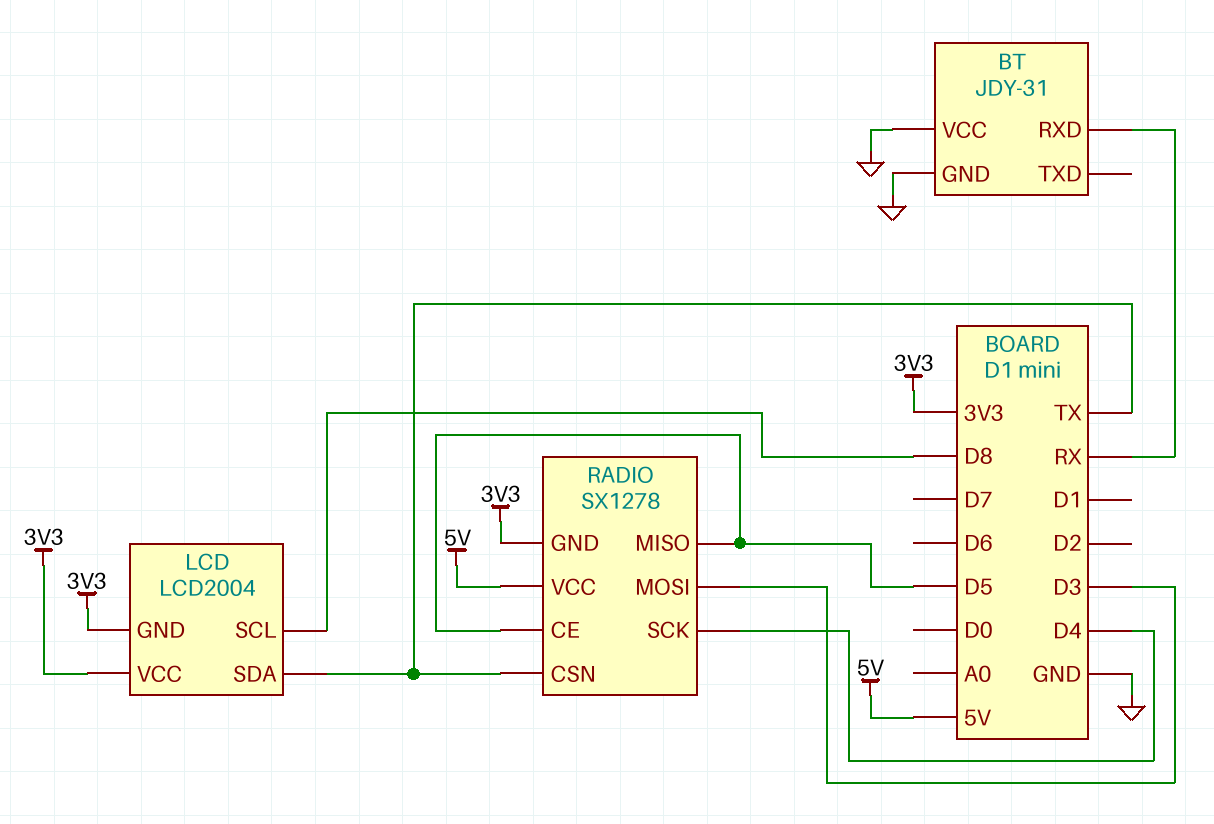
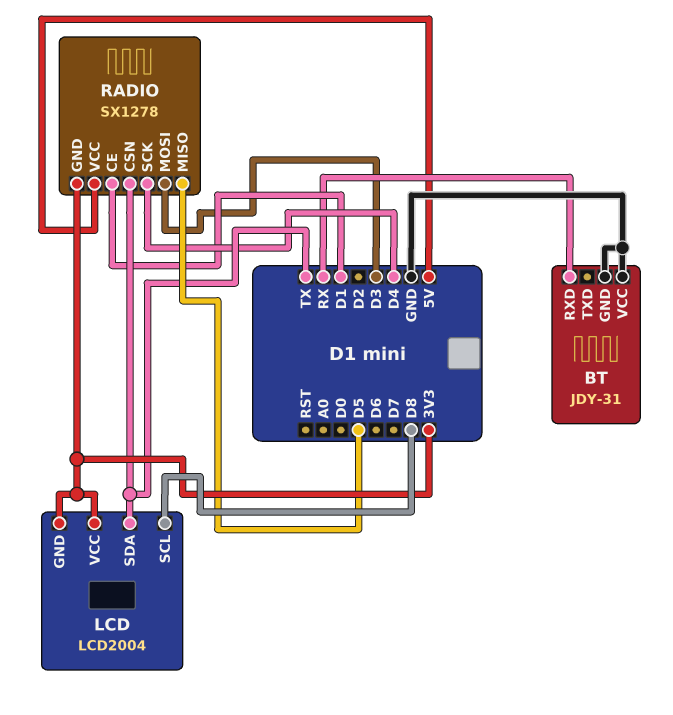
RADIO pin CE: D5 -> D1

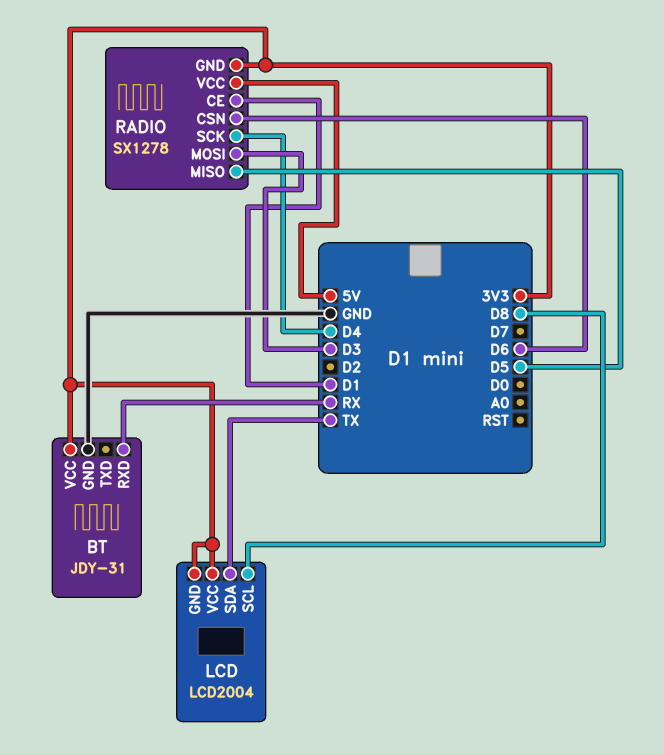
BT pin VCC: GND -> 3V3
RADIO pin CSN: TX -> D6

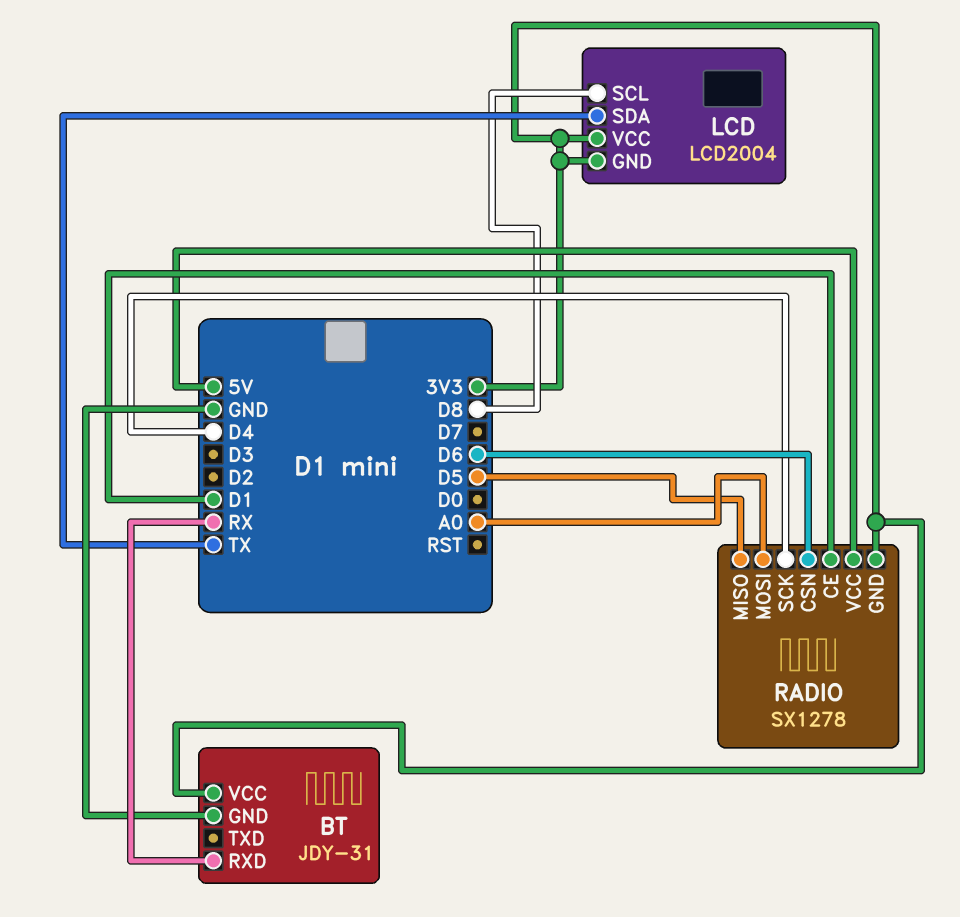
RADIO pin MOSI: D3 -> A0

